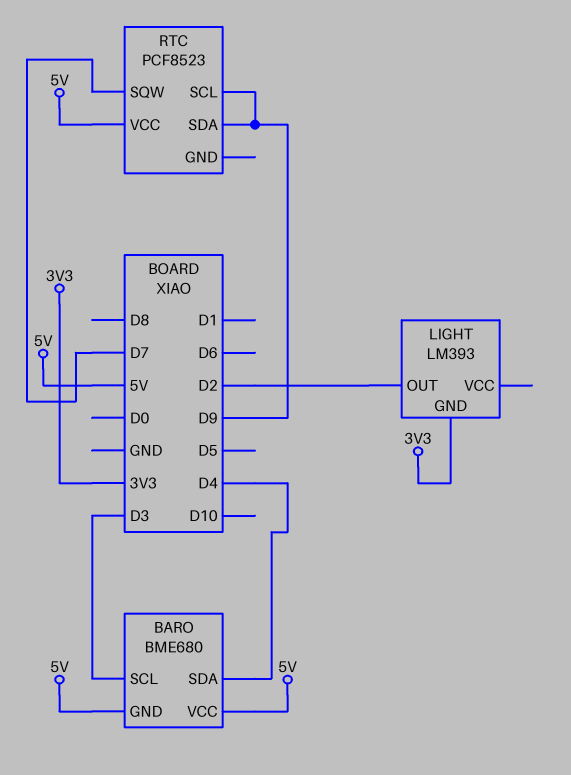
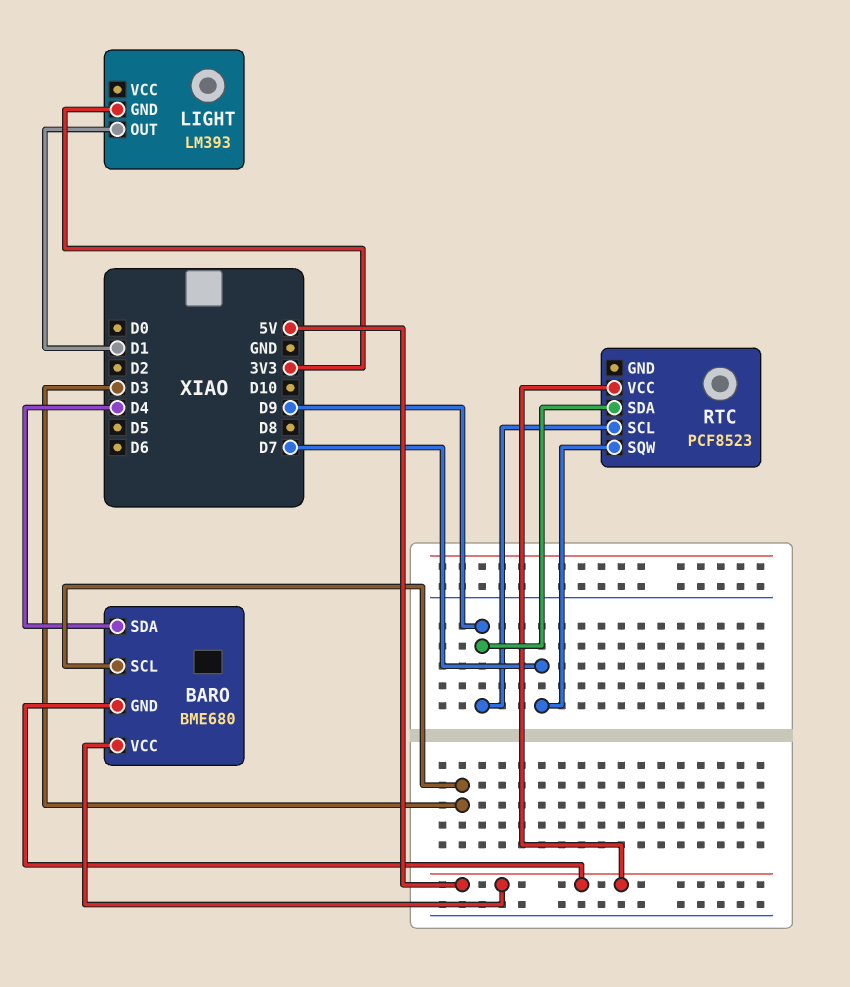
LIGHT pin OUT: D2 -> D1

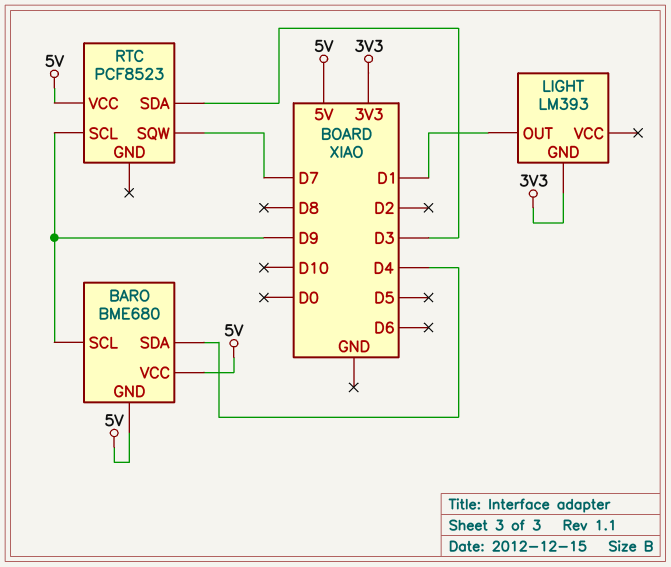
BARO pin SCL: D3 -> D9
RTC pin SDA: D9 -> D3

